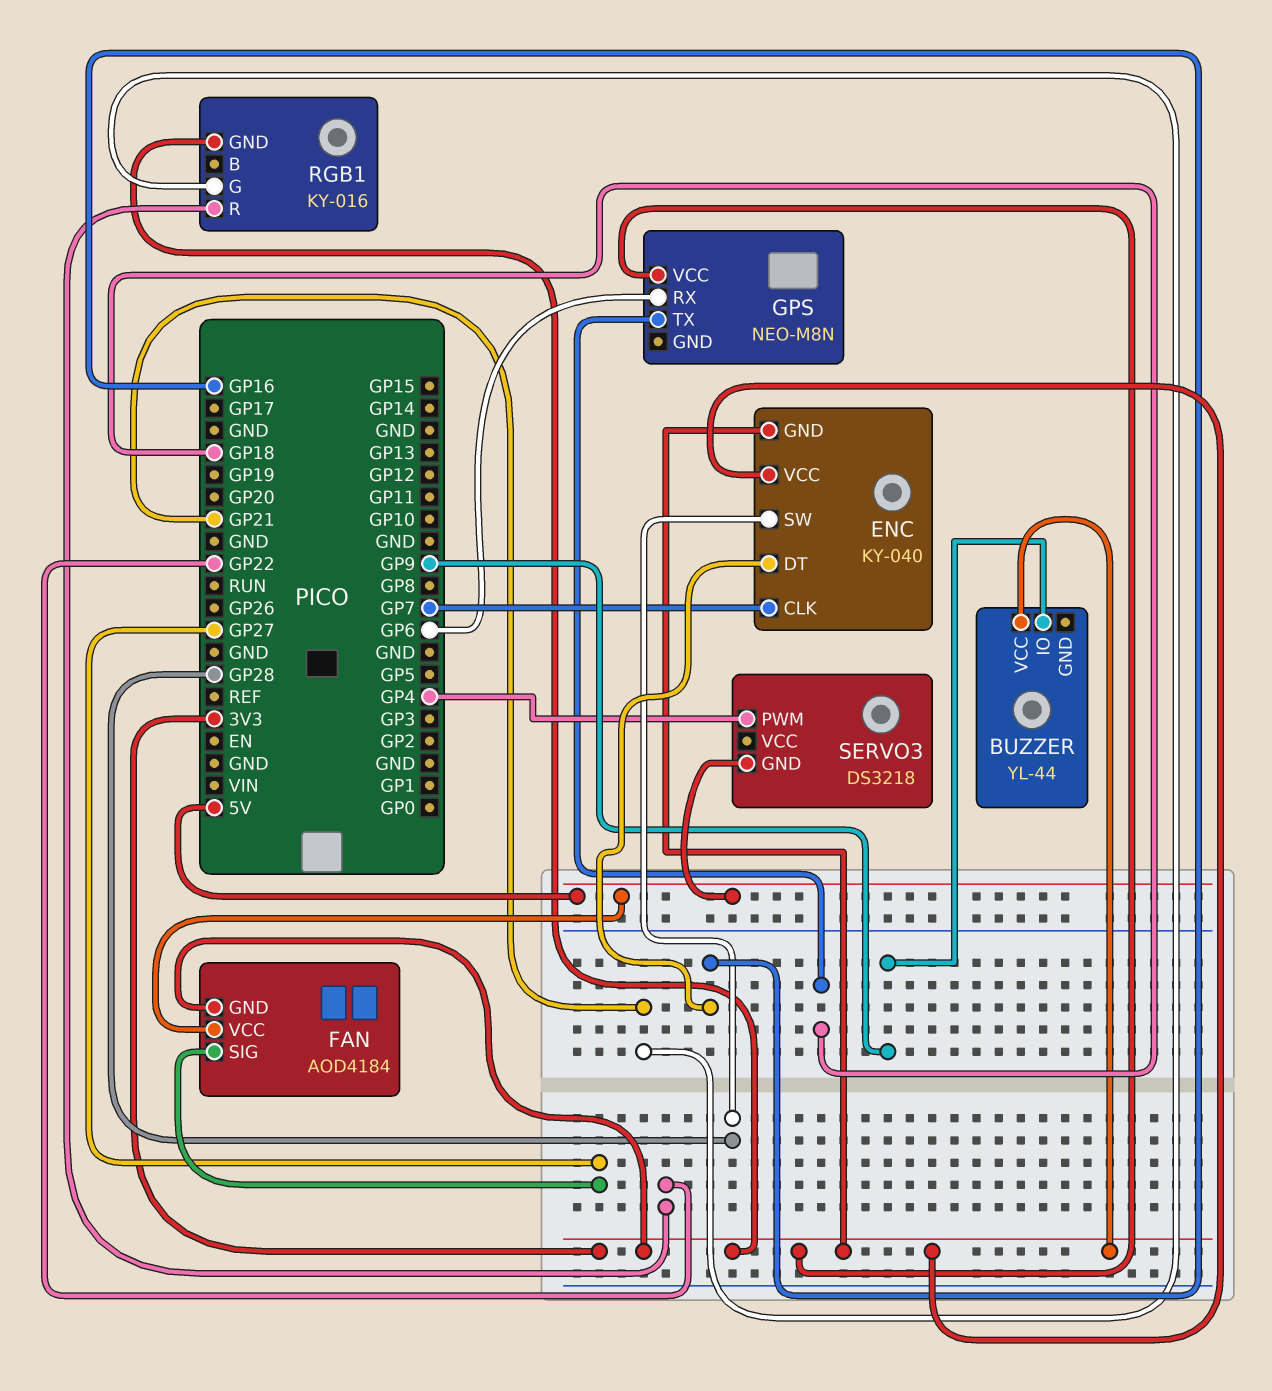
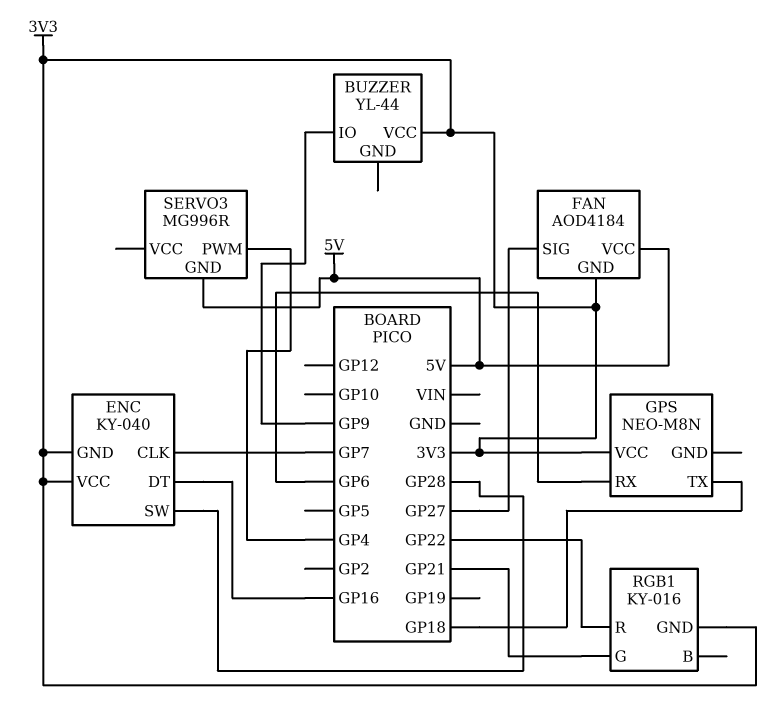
SERVO3: DS3218 -> MG996R

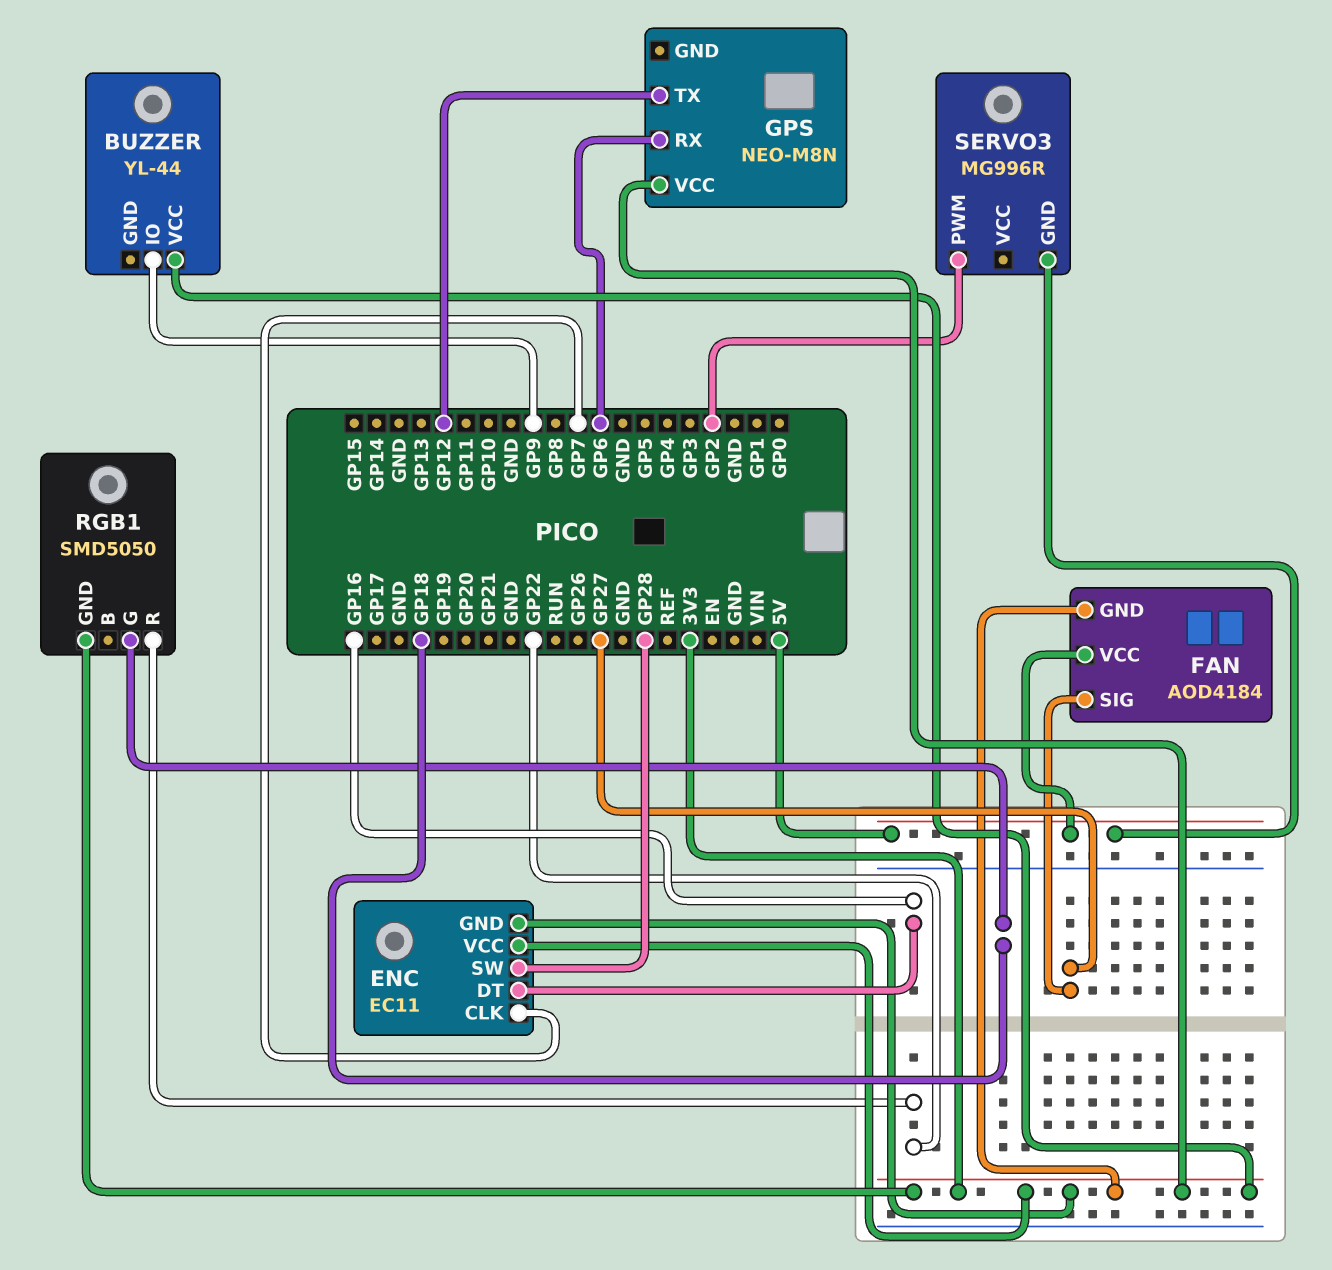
ENC: KY-040 -> EC11
GPS pin TX: GP18 -> GP12
RGB1: KY-016 -> SMD5050
RGB1 pin G: GP21 -> GP18
SERVO3 pin PWM: GP4 -> GP2

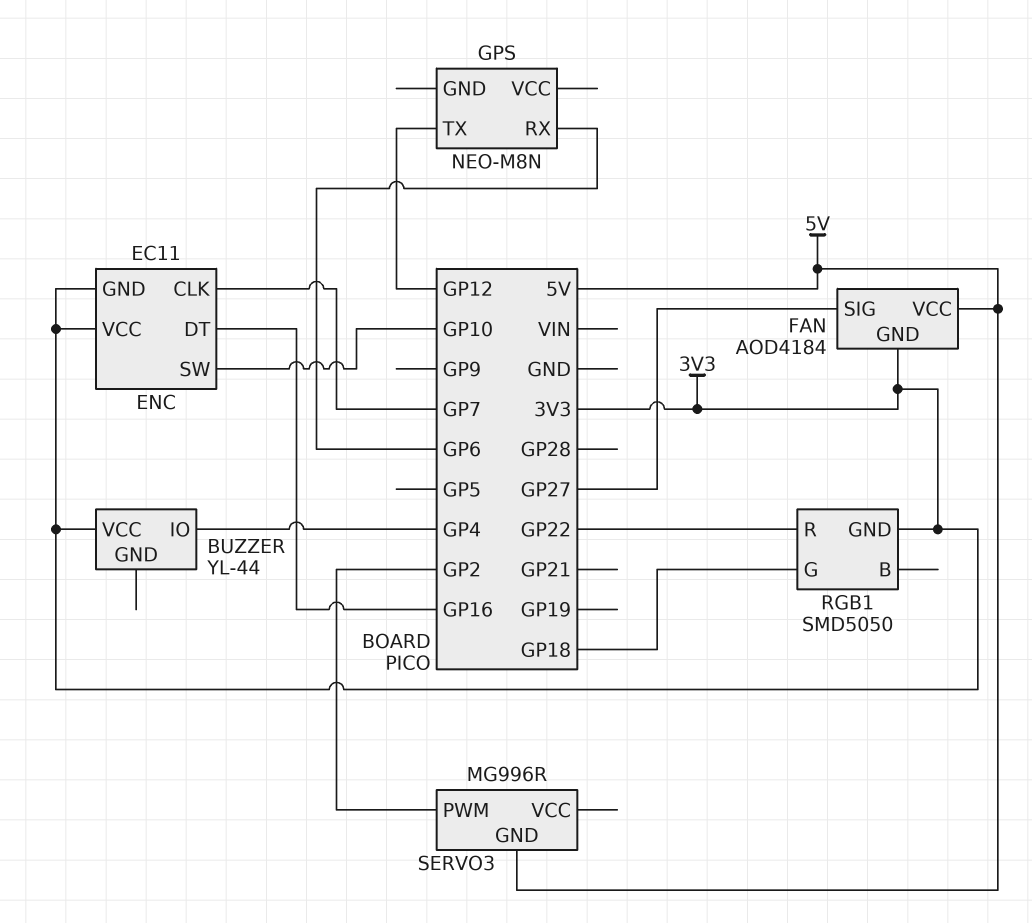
BUZZER pin IO: GP9 -> GP4
ENC pin SW: GP28 -> GP10
GPS pin VCC: 3V3 -> none

